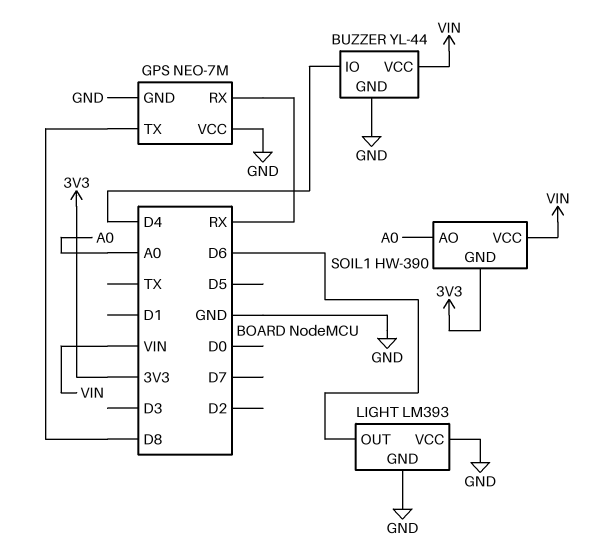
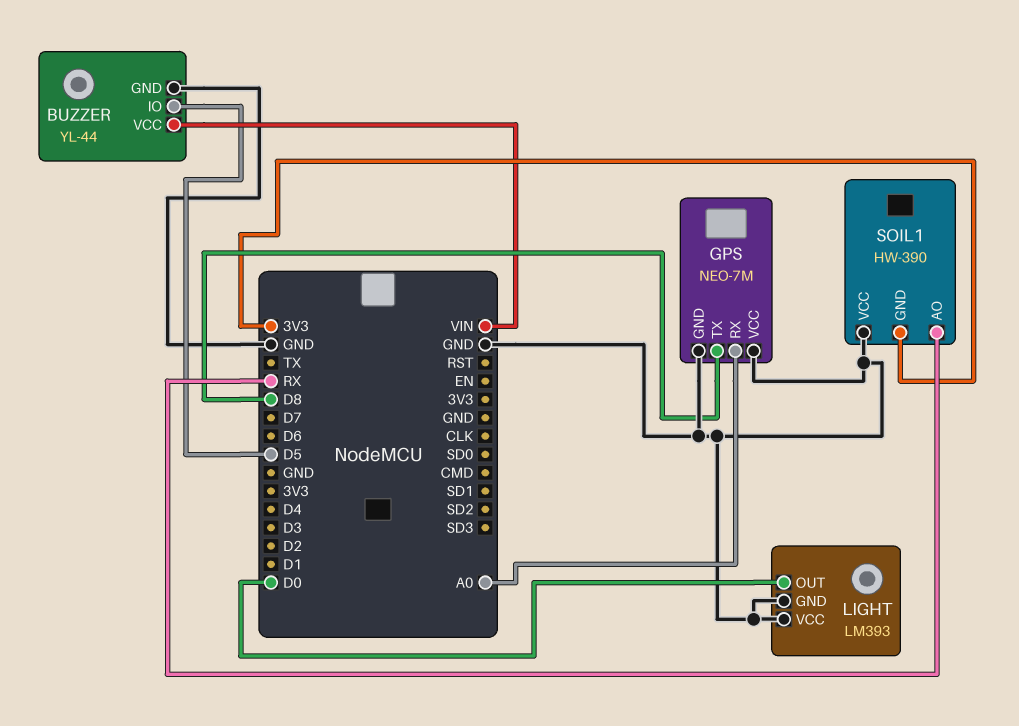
BUZZER pin IO: D4 -> D5
GPS pin RX: RX -> A0
LIGHT pin OUT: D6 -> D0
SOIL1 pin AO: A0 -> RX
SOIL1 pin VCC: VIN -> GND

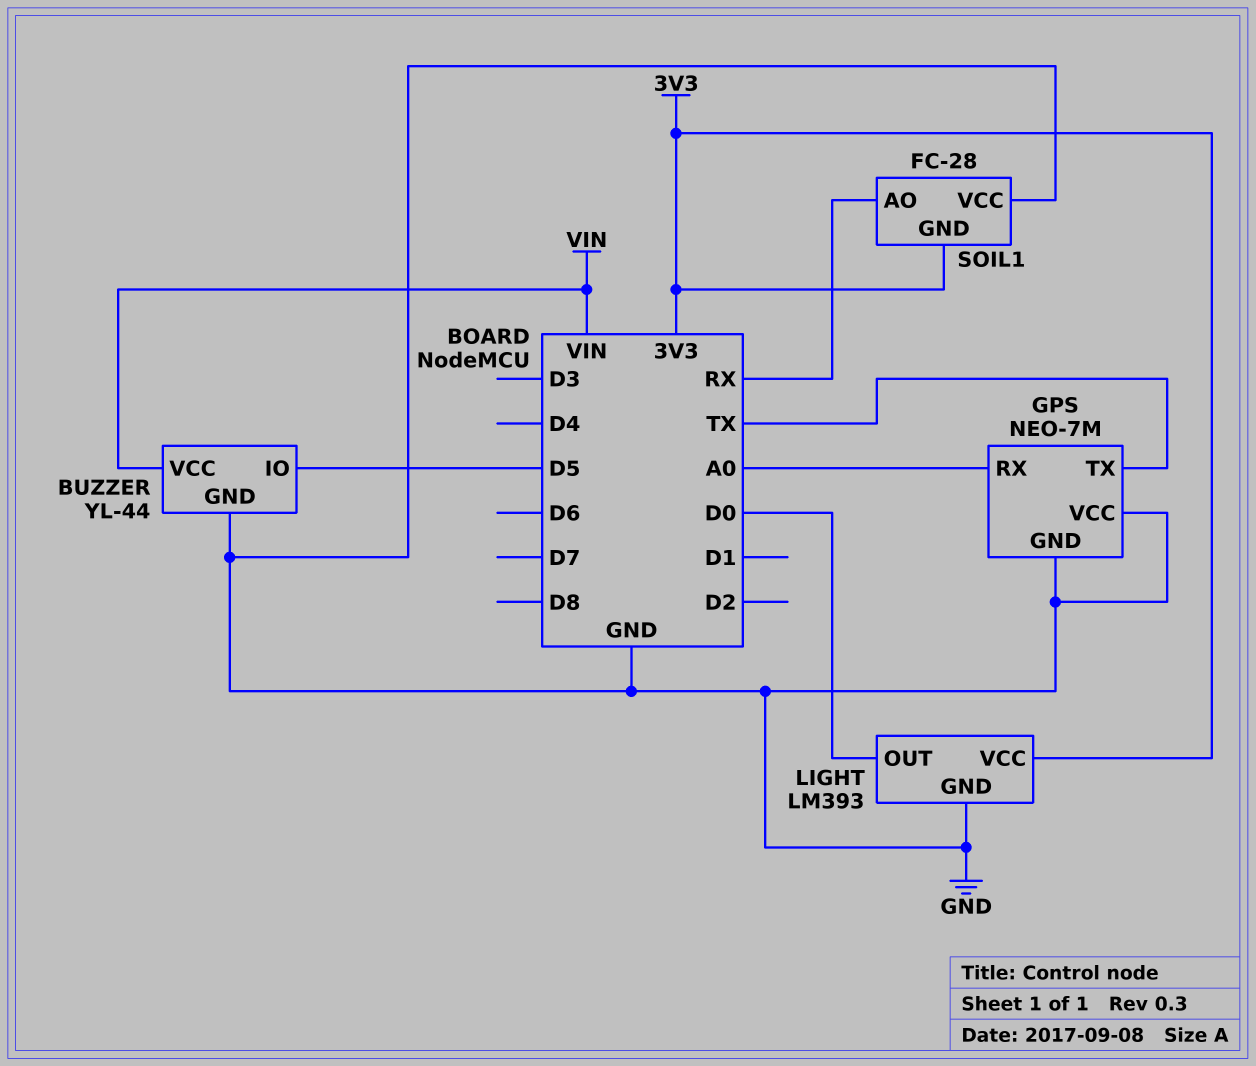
GPS pin TX: D8 -> TX
LIGHT pin VCC: GND -> 3V3
SOIL1: HW-390 -> FC-28

